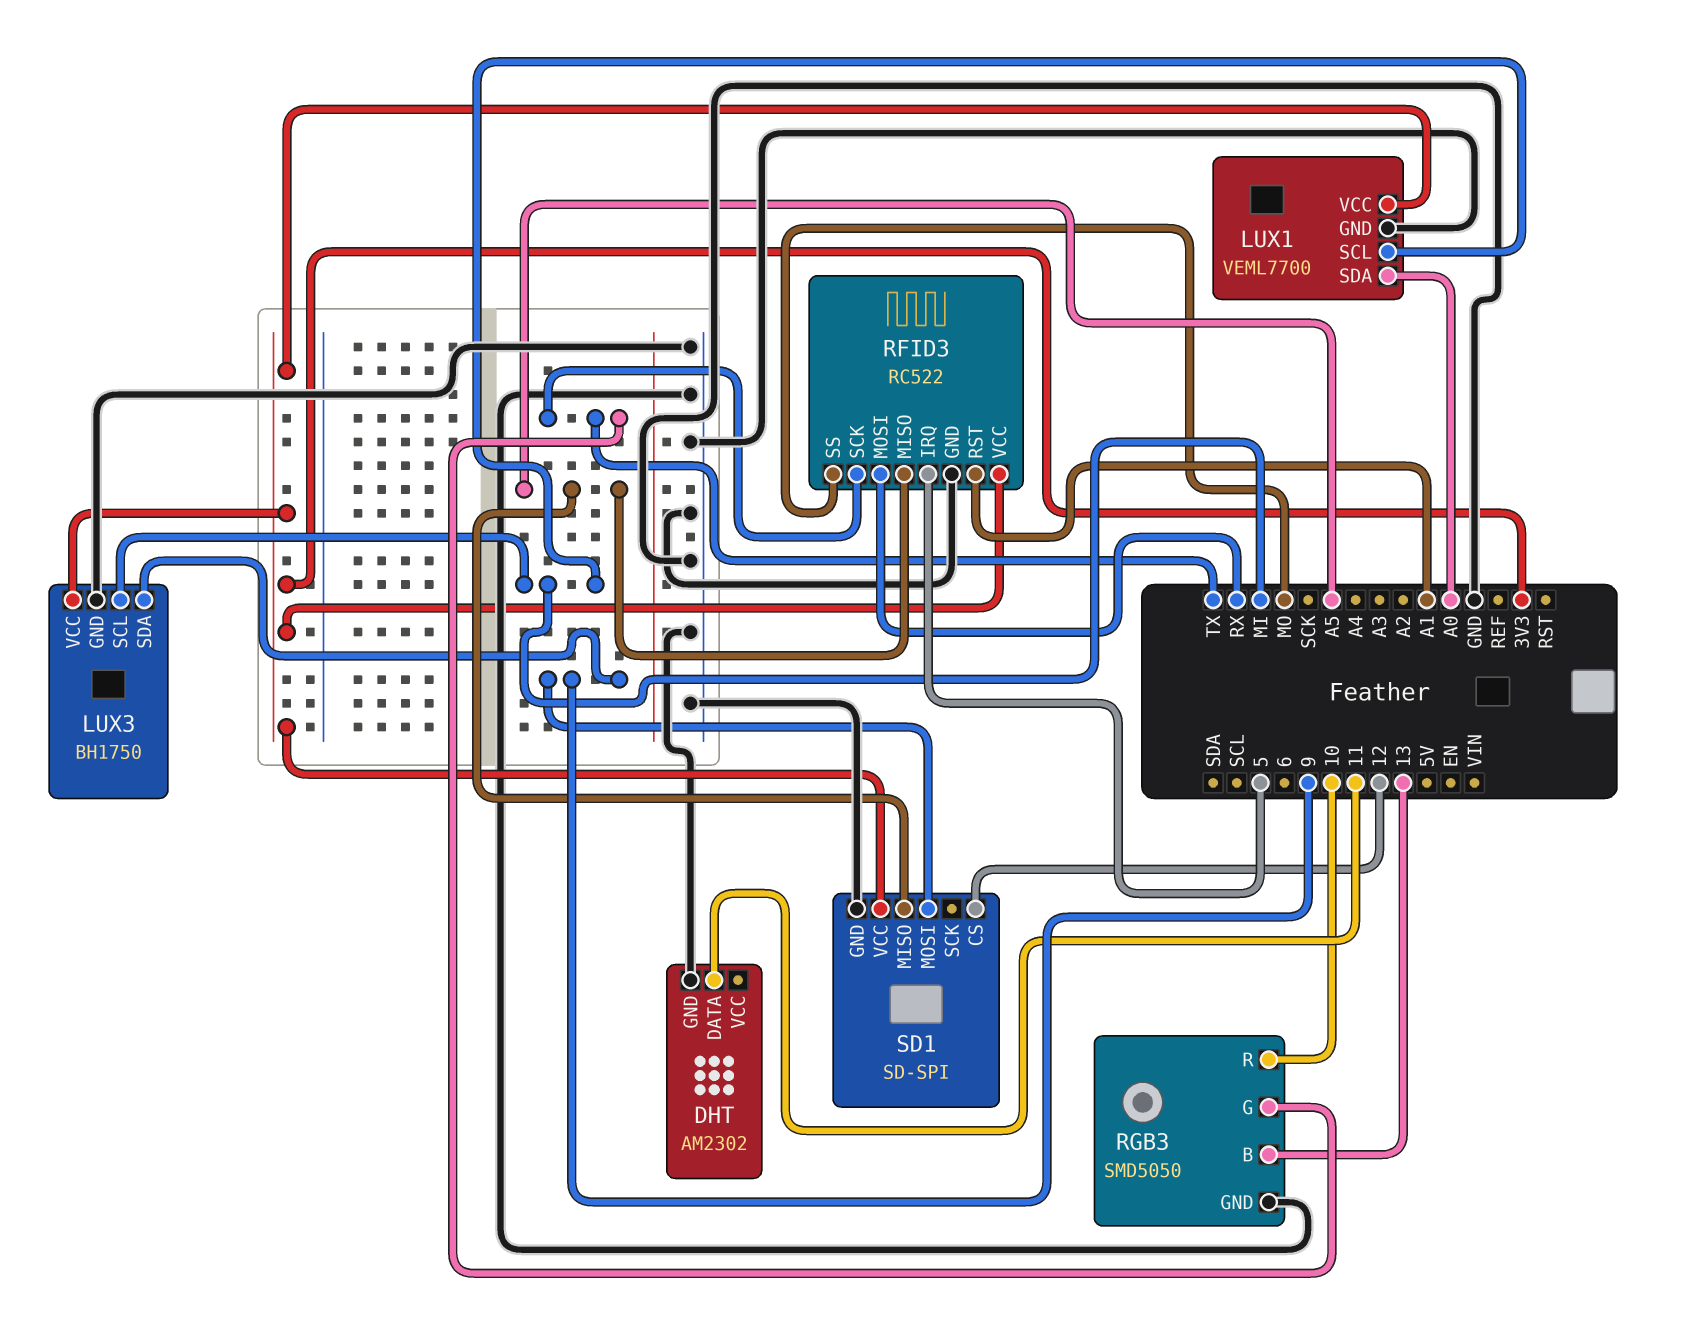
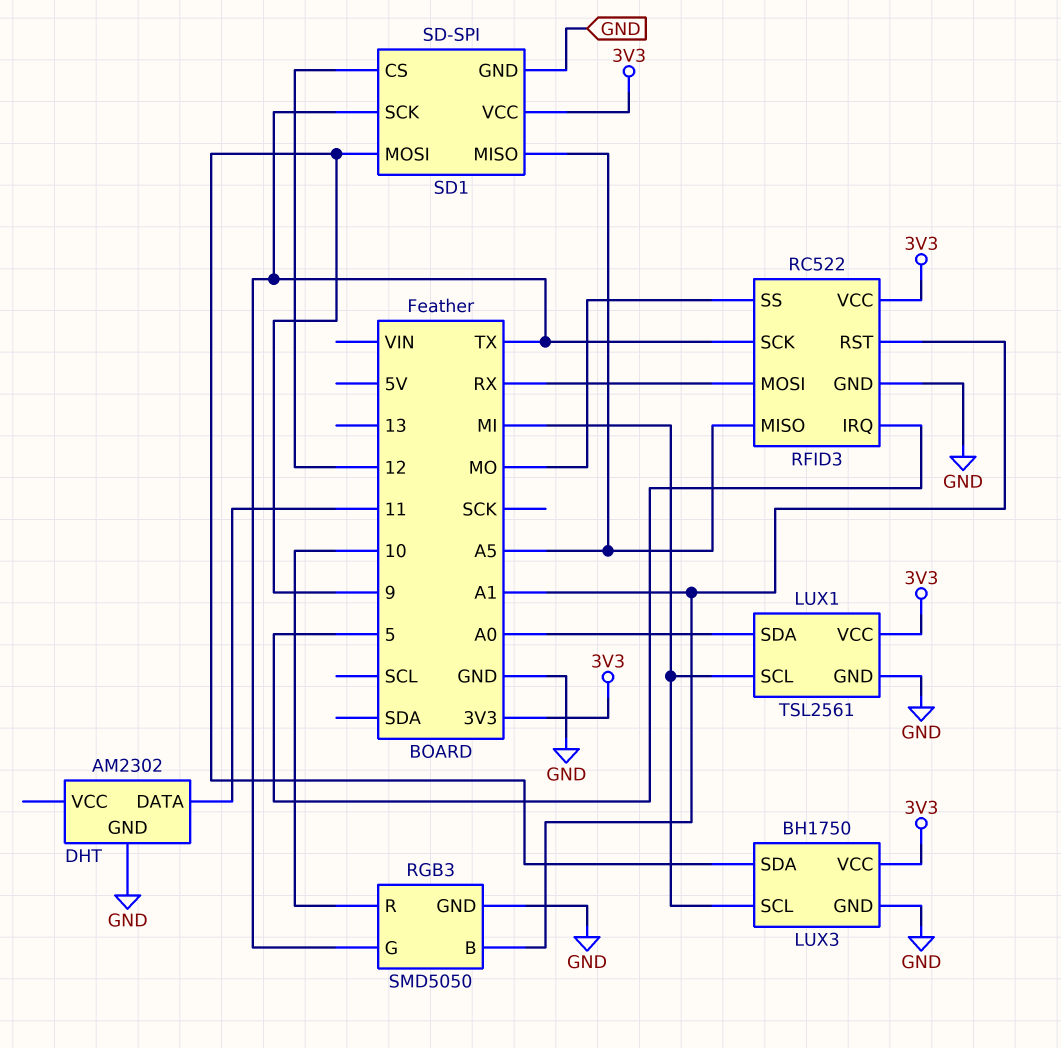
LUX1: VEML7700 -> TSL2561
RGB3 pin B: 13 -> A1
SD1 pin SCK: none -> TX

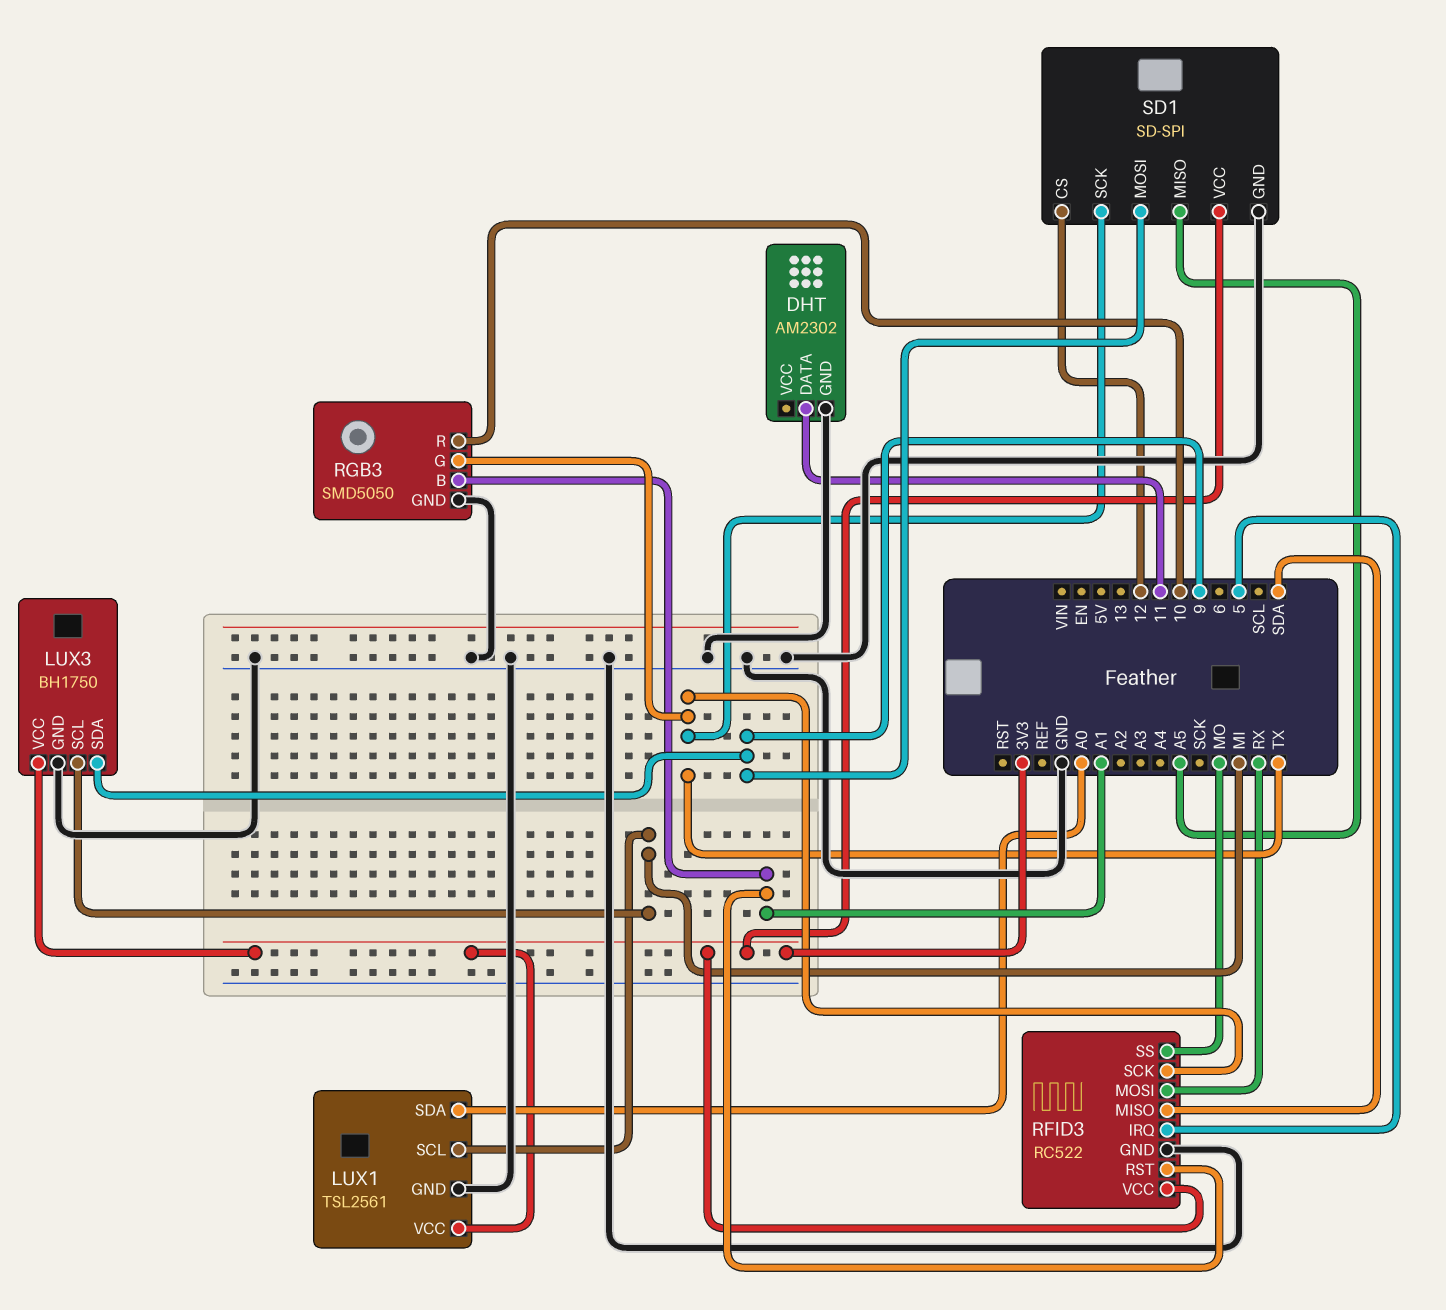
RFID3 pin MISO: A5 -> SDA

